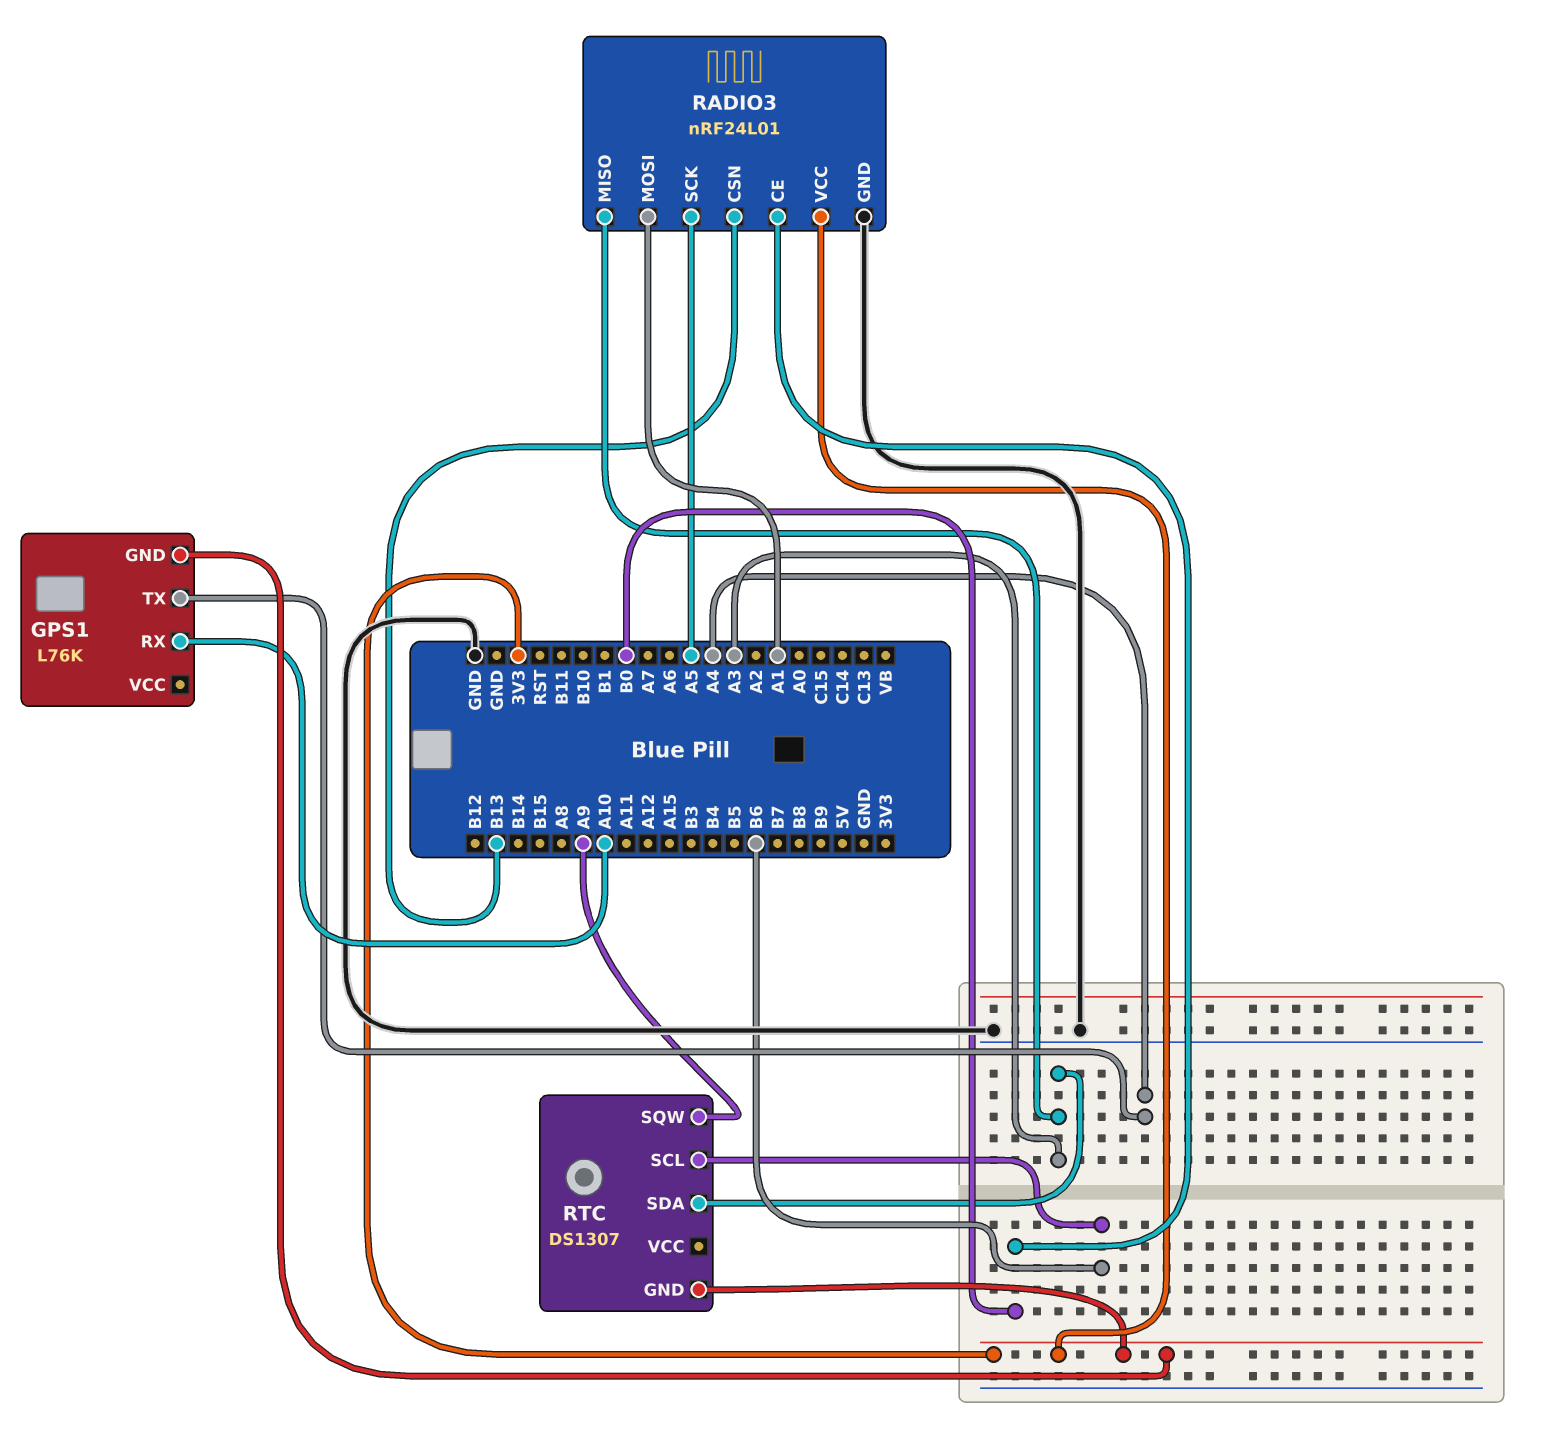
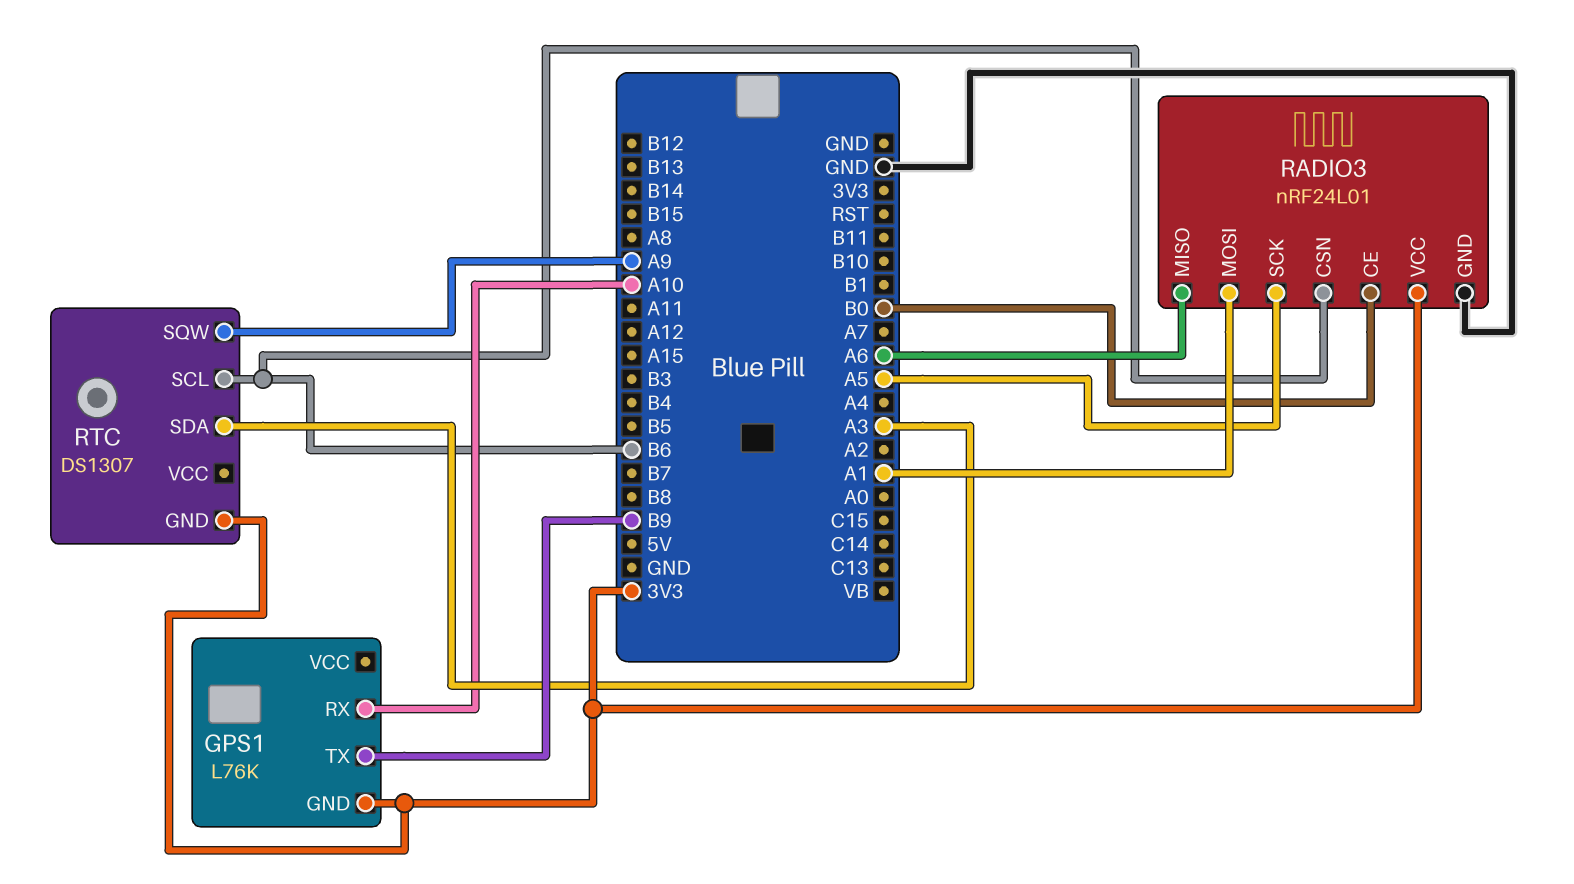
GPS1 pin TX: A4 -> B9
RADIO3 pin CSN: B13 -> B6
RADIO3 pin MISO: A3 -> A6

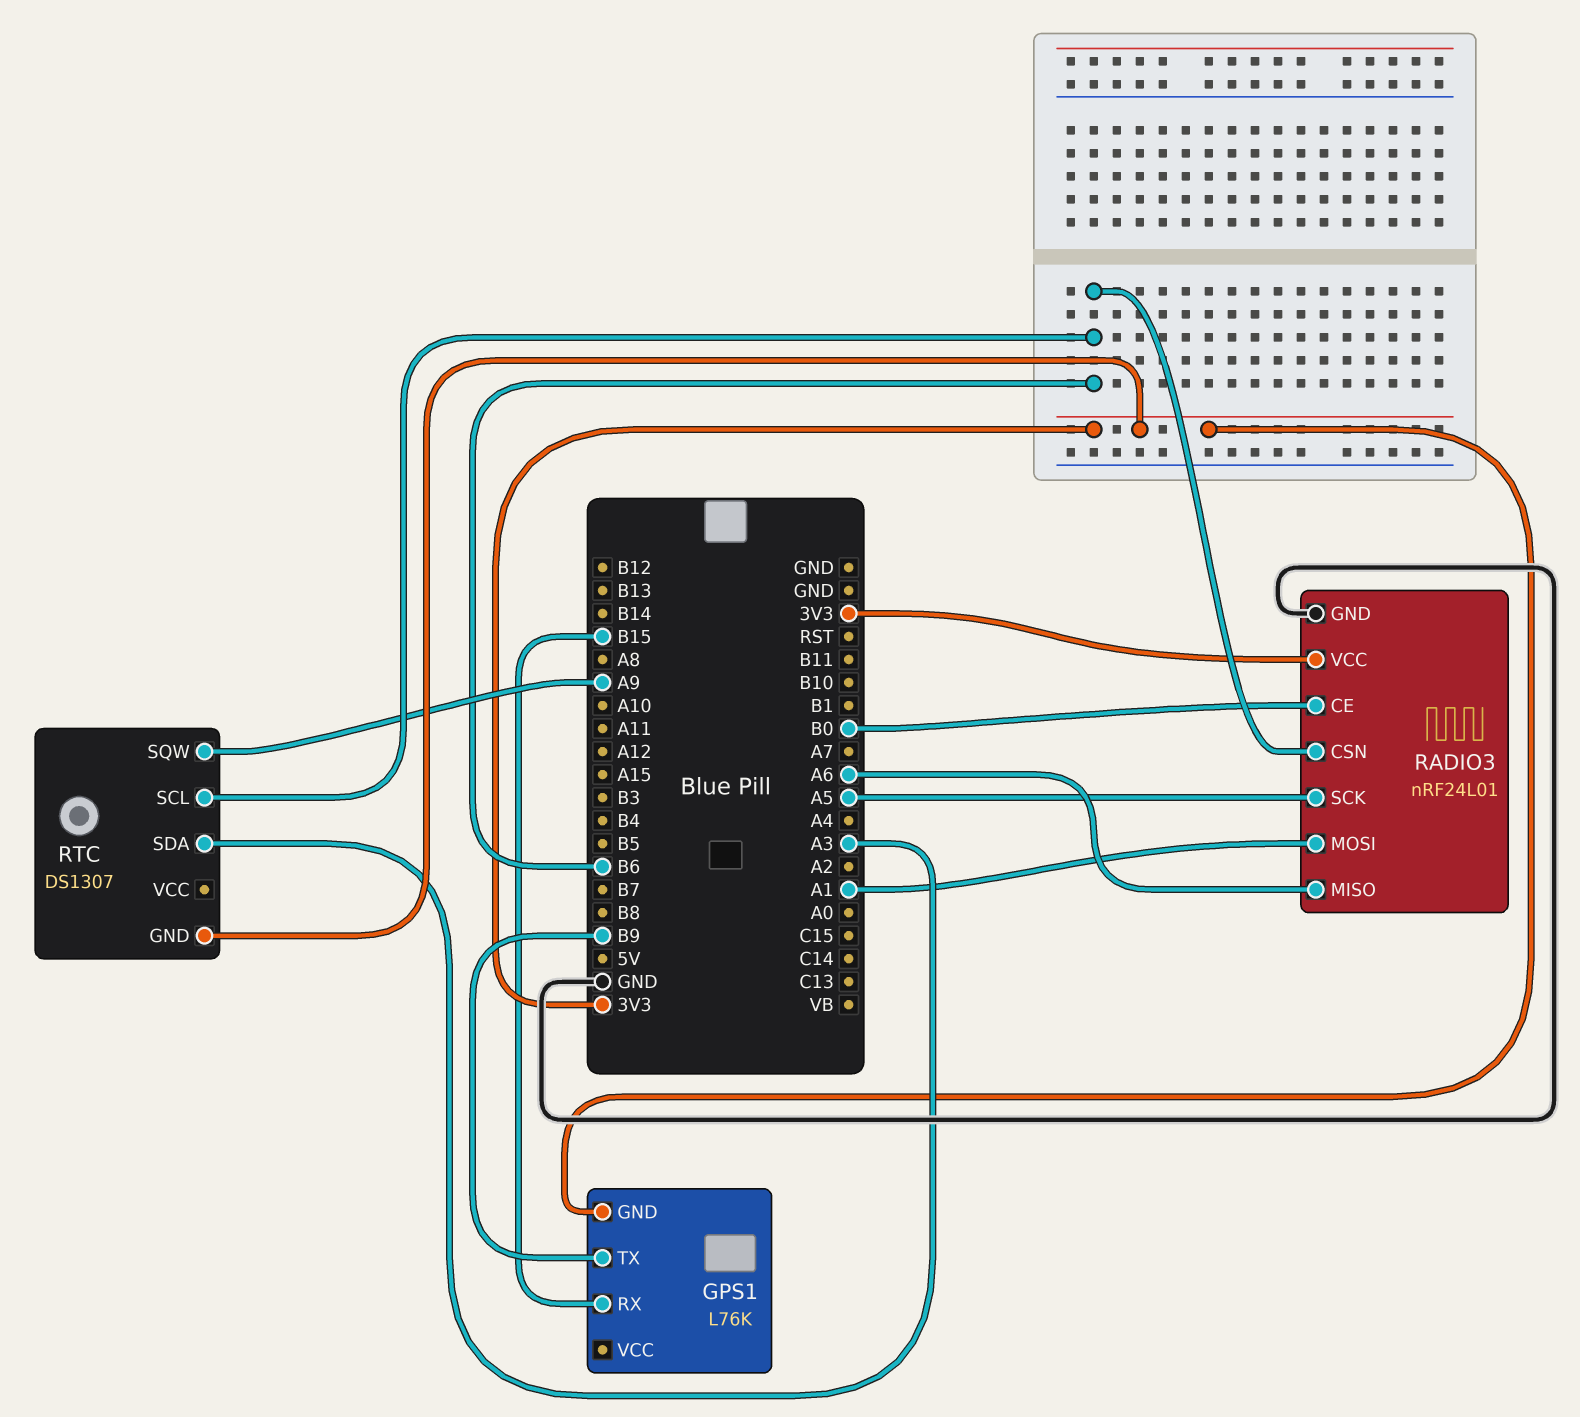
GPS1 pin RX: A10 -> B15

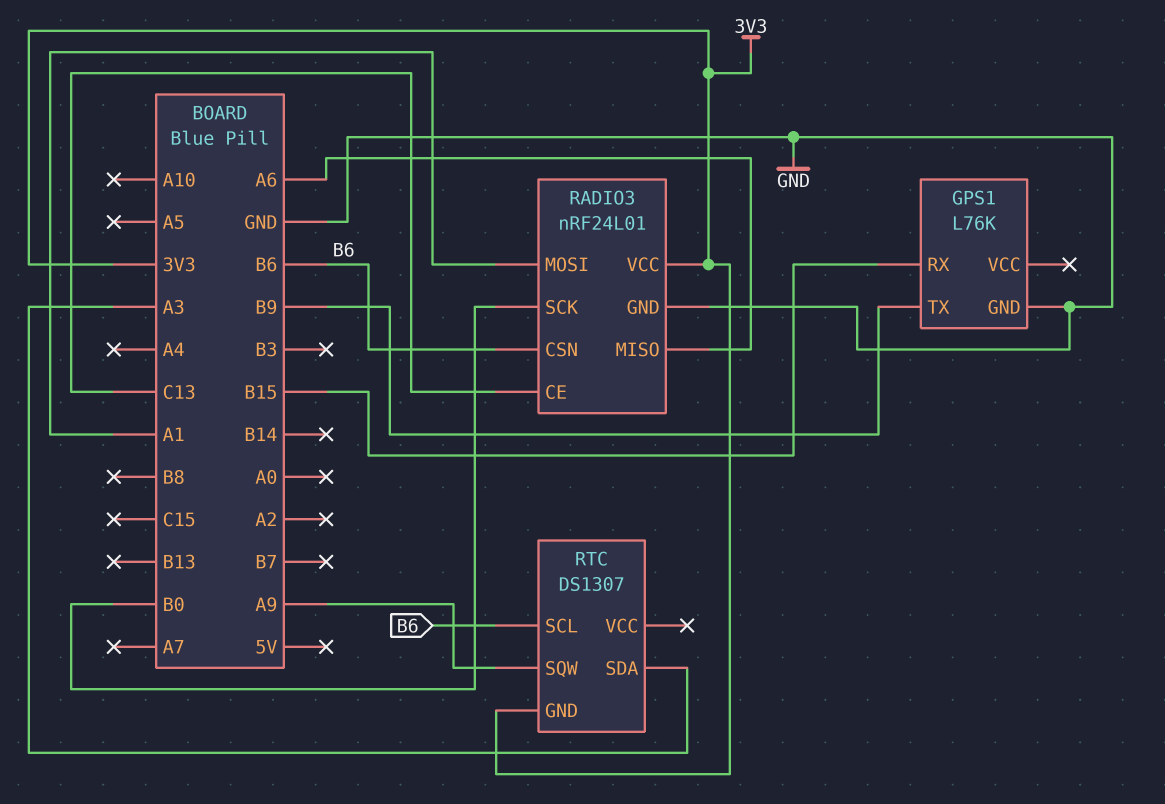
GPS1 pin GND: 3V3 -> GND
RADIO3 pin CE: B0 -> C13
RADIO3 pin SCK: A5 -> B0

